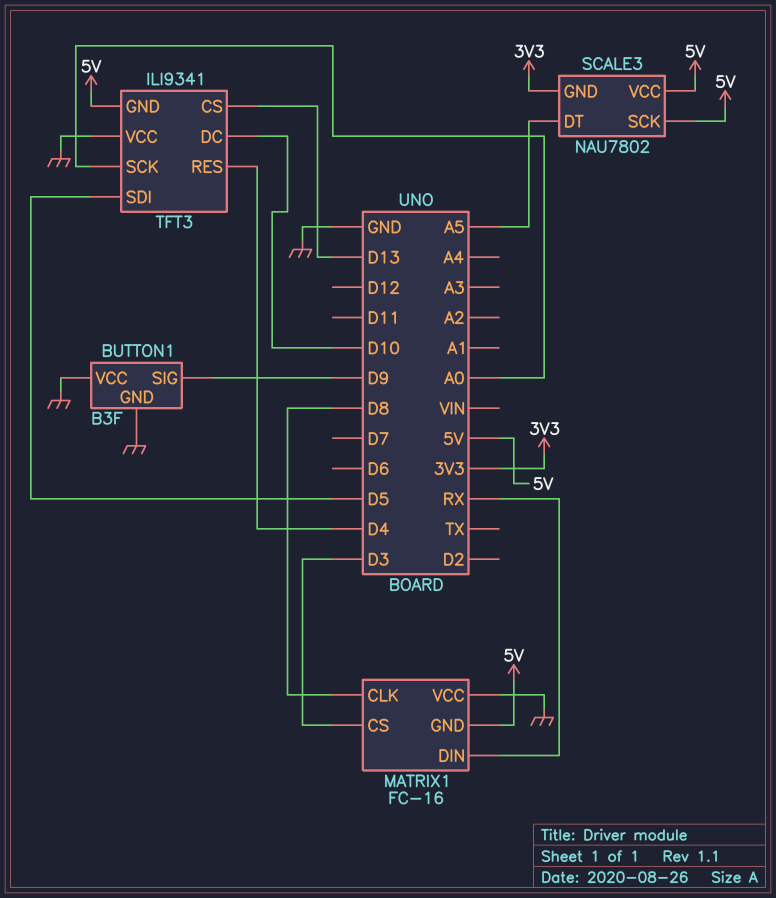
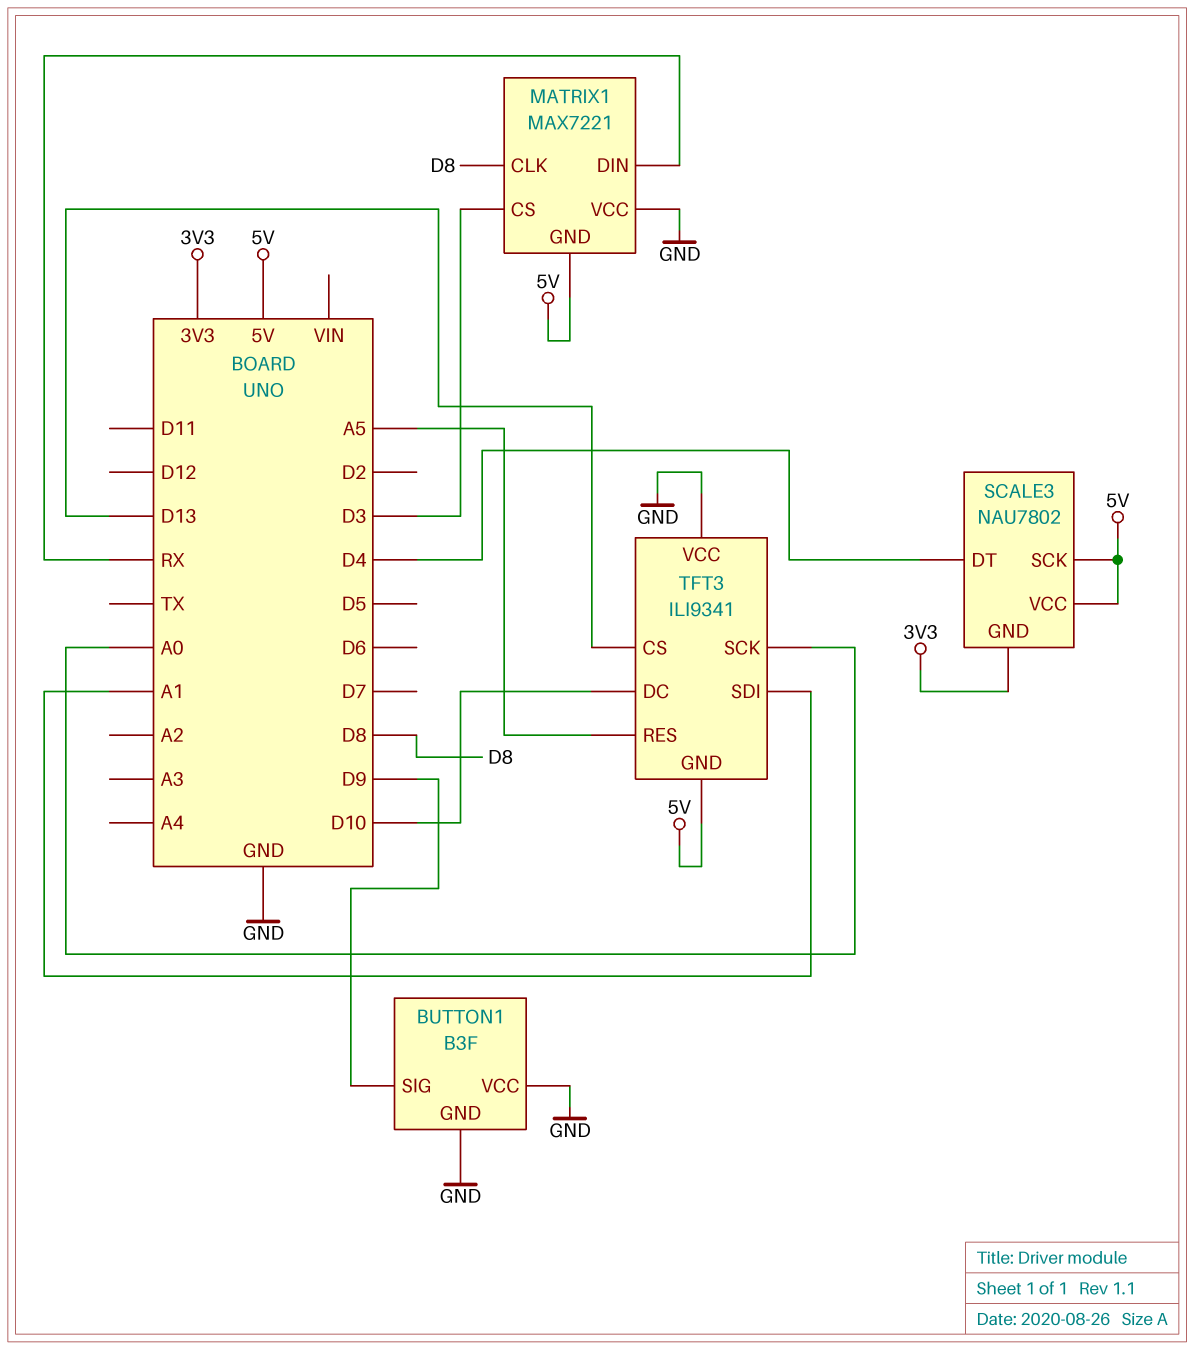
MATRIX1: FC-16 -> MAX7221
SCALE3 pin DT: A5 -> D4
TFT3 pin RES: D4 -> A5
TFT3 pin SDI: D5 -> A1

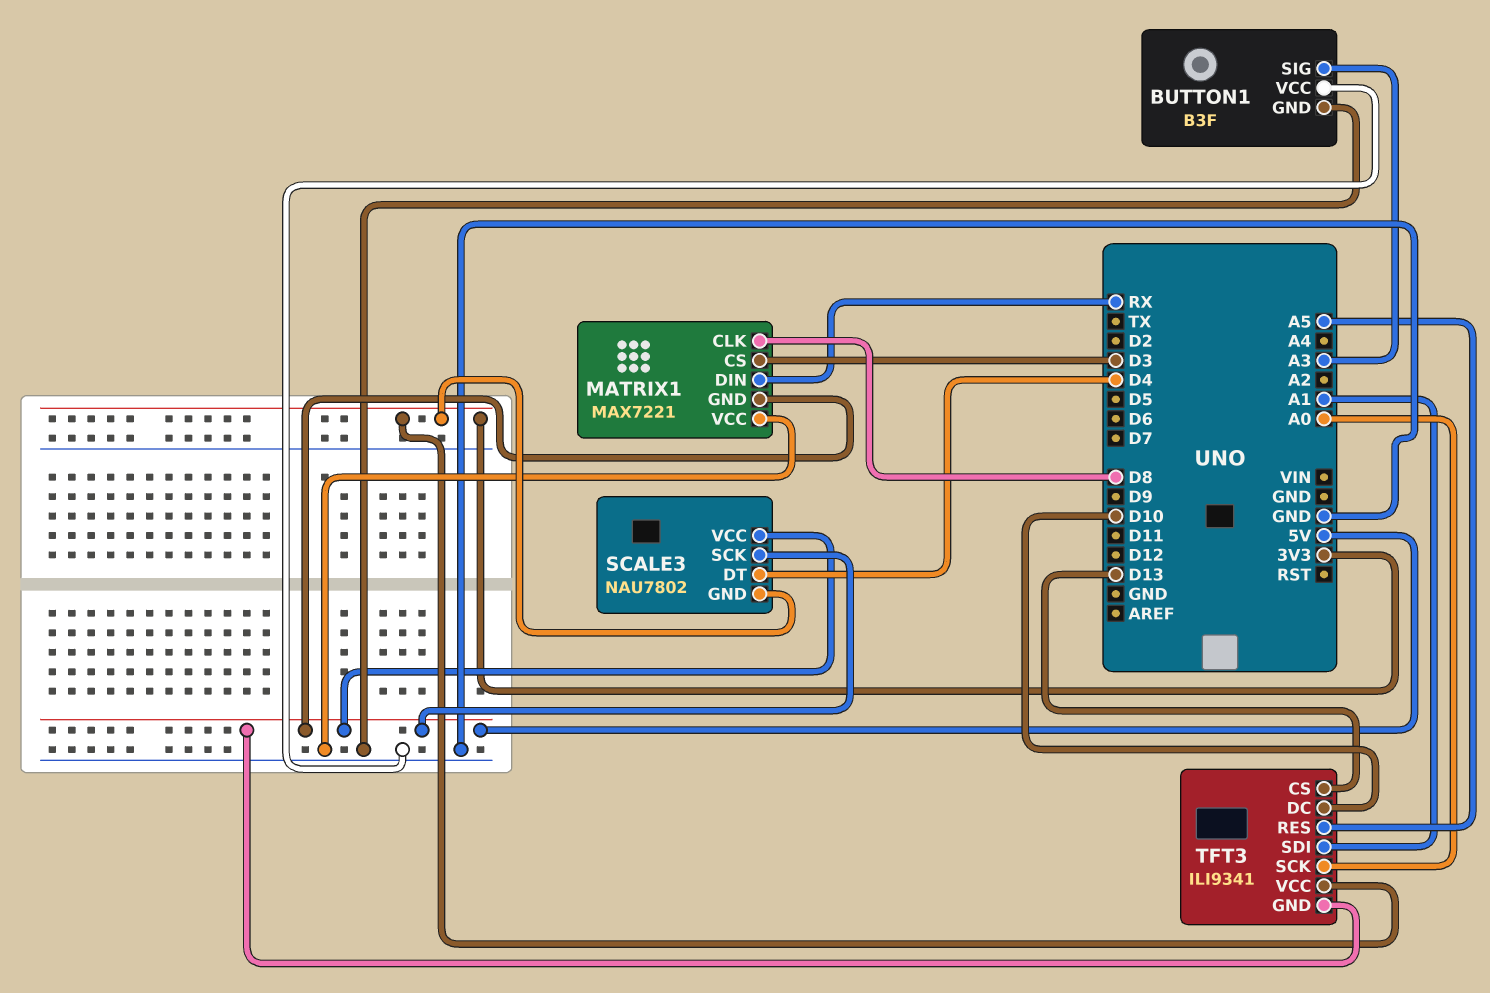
BUTTON1 pin SIG: D9 -> A3
TFT3 pin VCC: GND -> 3V3

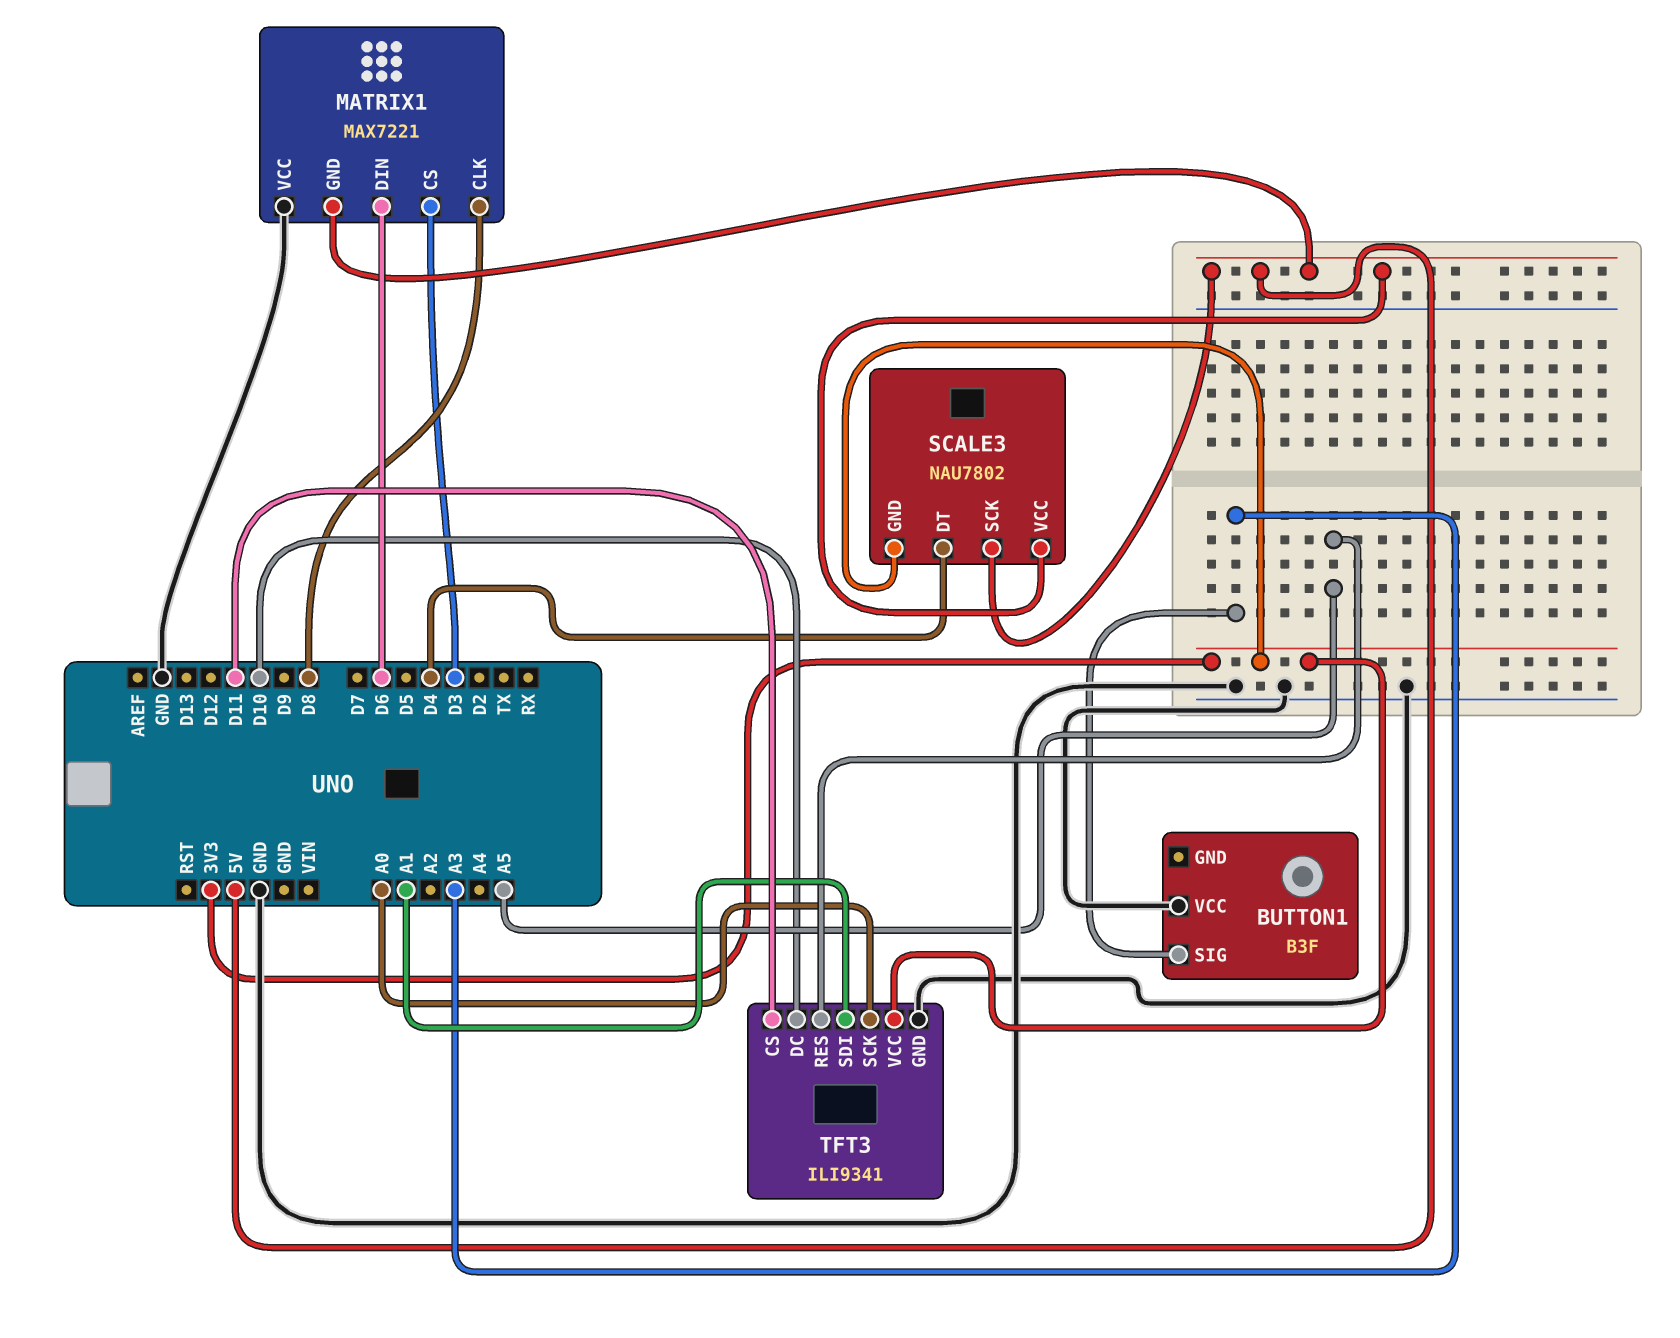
BUTTON1 pin GND: GND -> none
MATRIX1 pin DIN: RX -> D6
TFT3 pin CS: D13 -> D11
TFT3 pin GND: 5V -> GND

